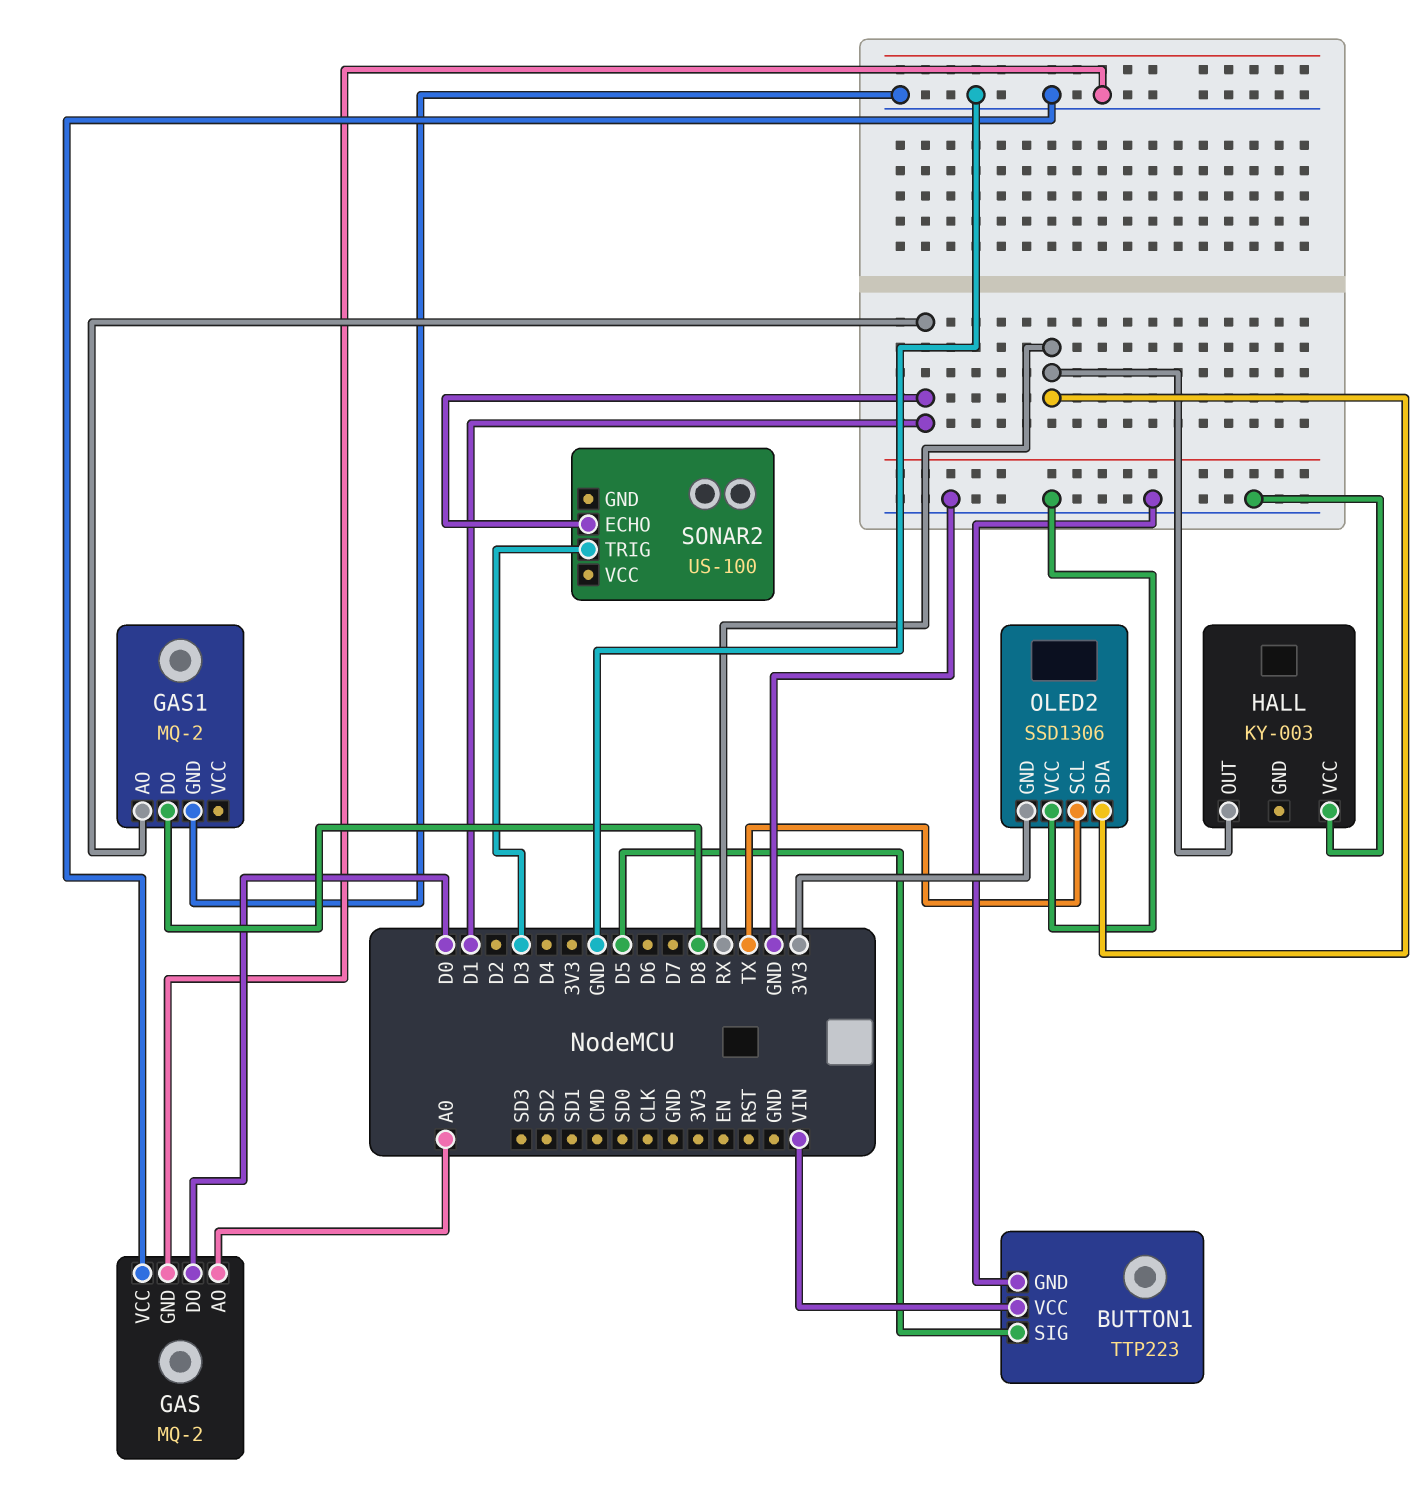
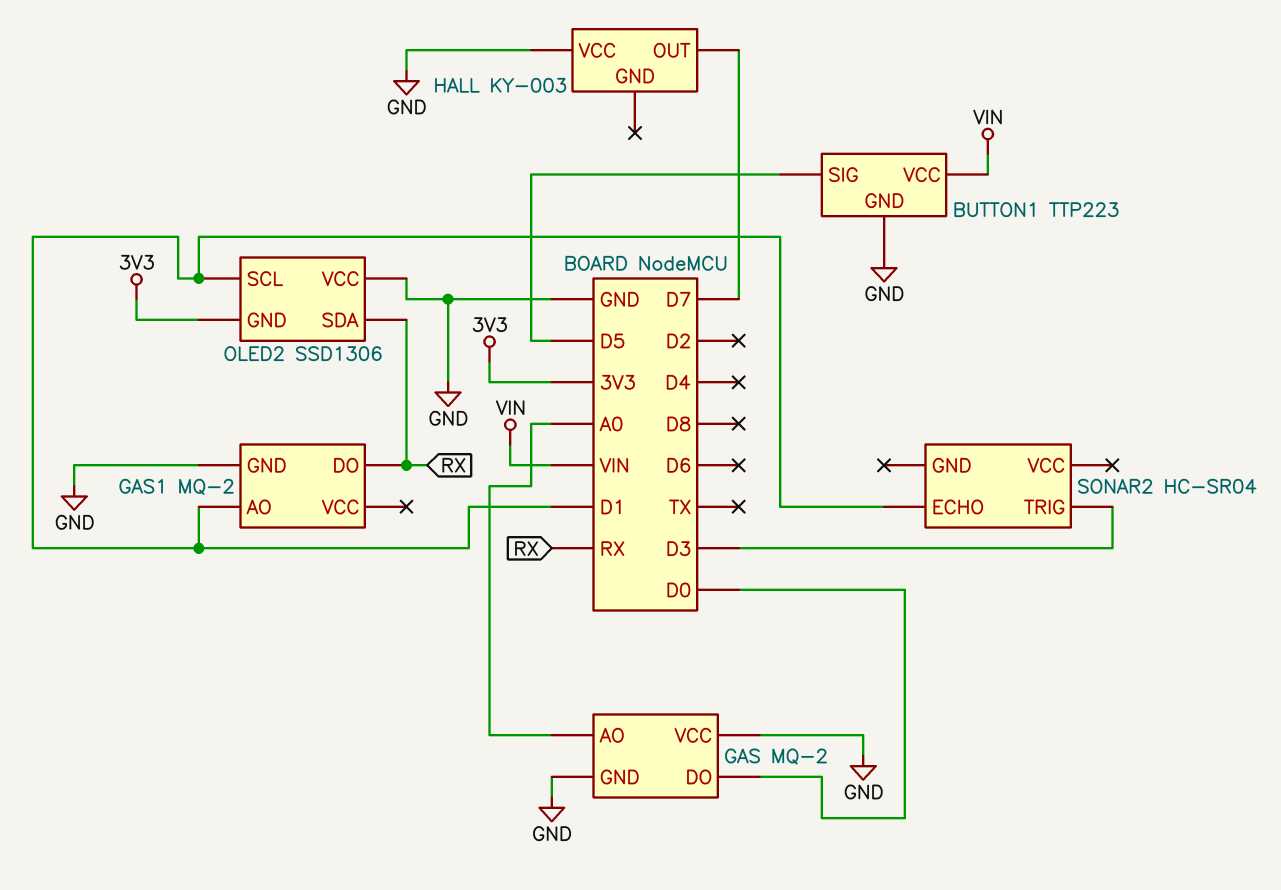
GAS1 pin DO: D8 -> RX
HALL pin OUT: RX -> D7
OLED2 pin SCL: TX -> D1
SONAR2: US-100 -> HC-SR04

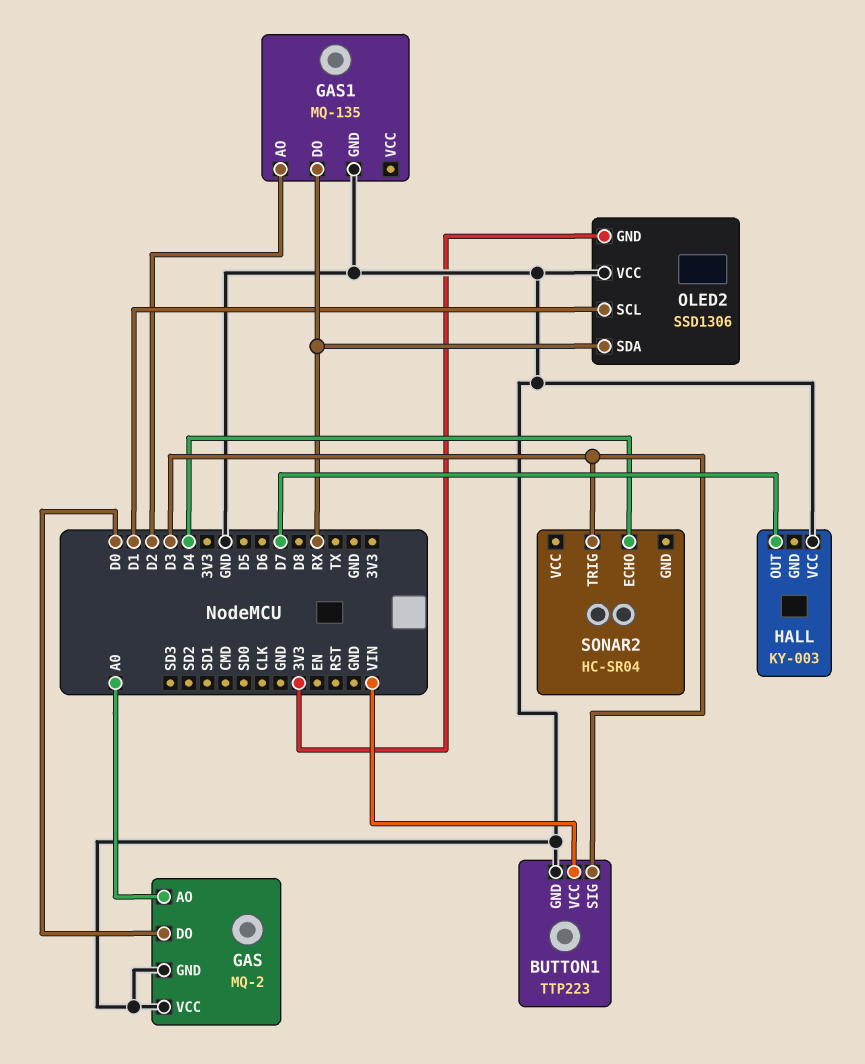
BUTTON1 pin SIG: D5 -> D3
GAS1: MQ-2 -> MQ-135
GAS1 pin AO: D1 -> D2
SONAR2 pin ECHO: D1 -> D4

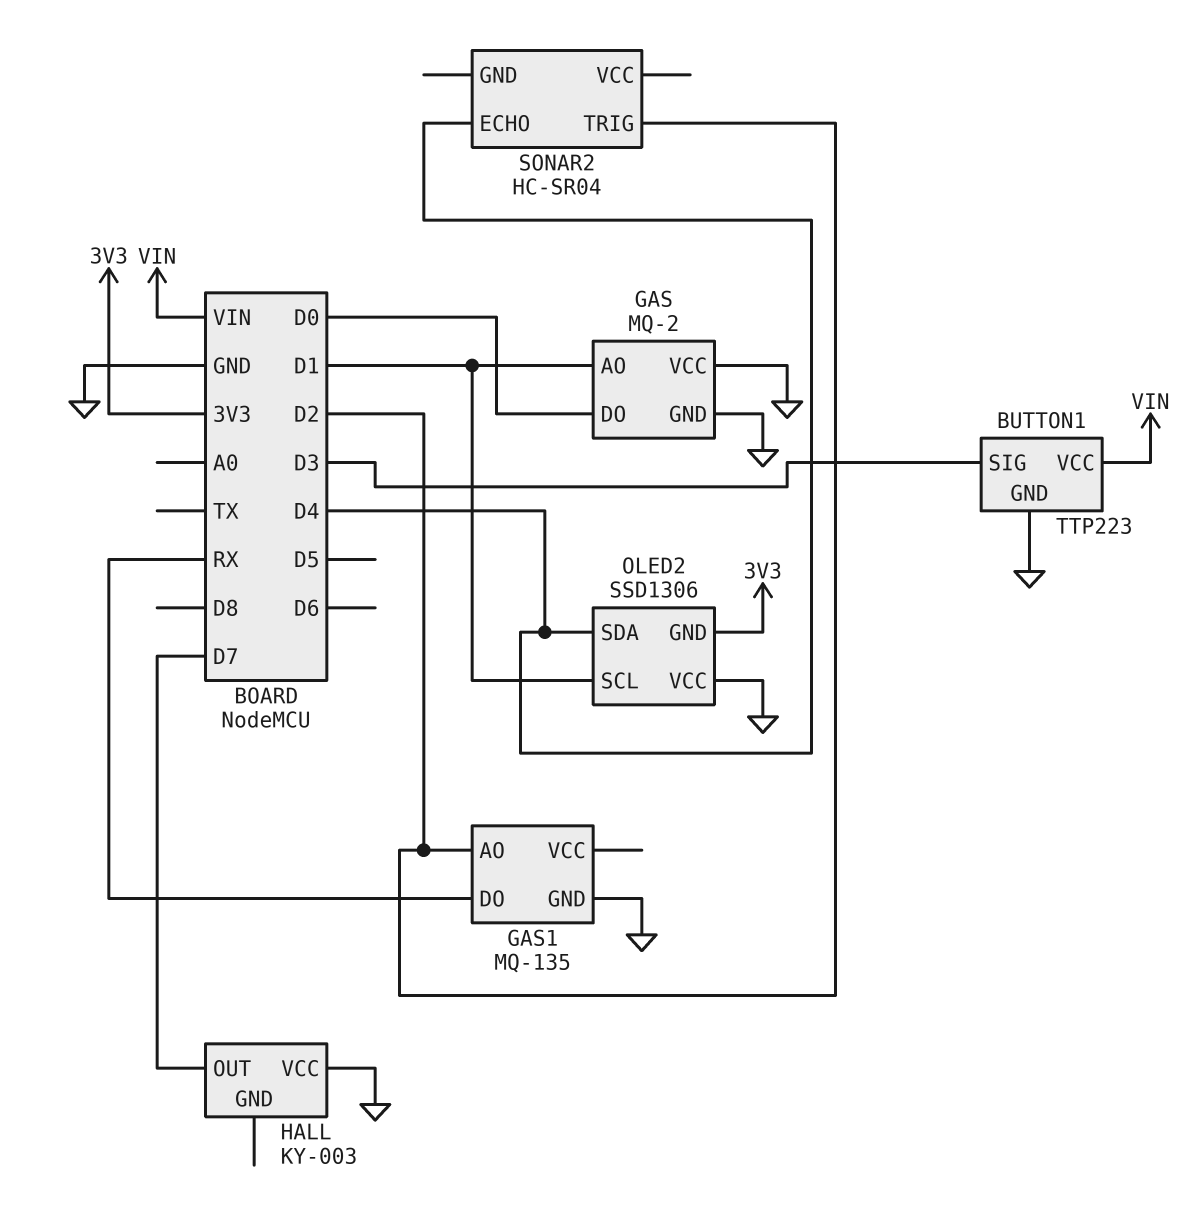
GAS pin AO: A0 -> D1
OLED2 pin SDA: RX -> D4
SONAR2 pin TRIG: D3 -> D2

